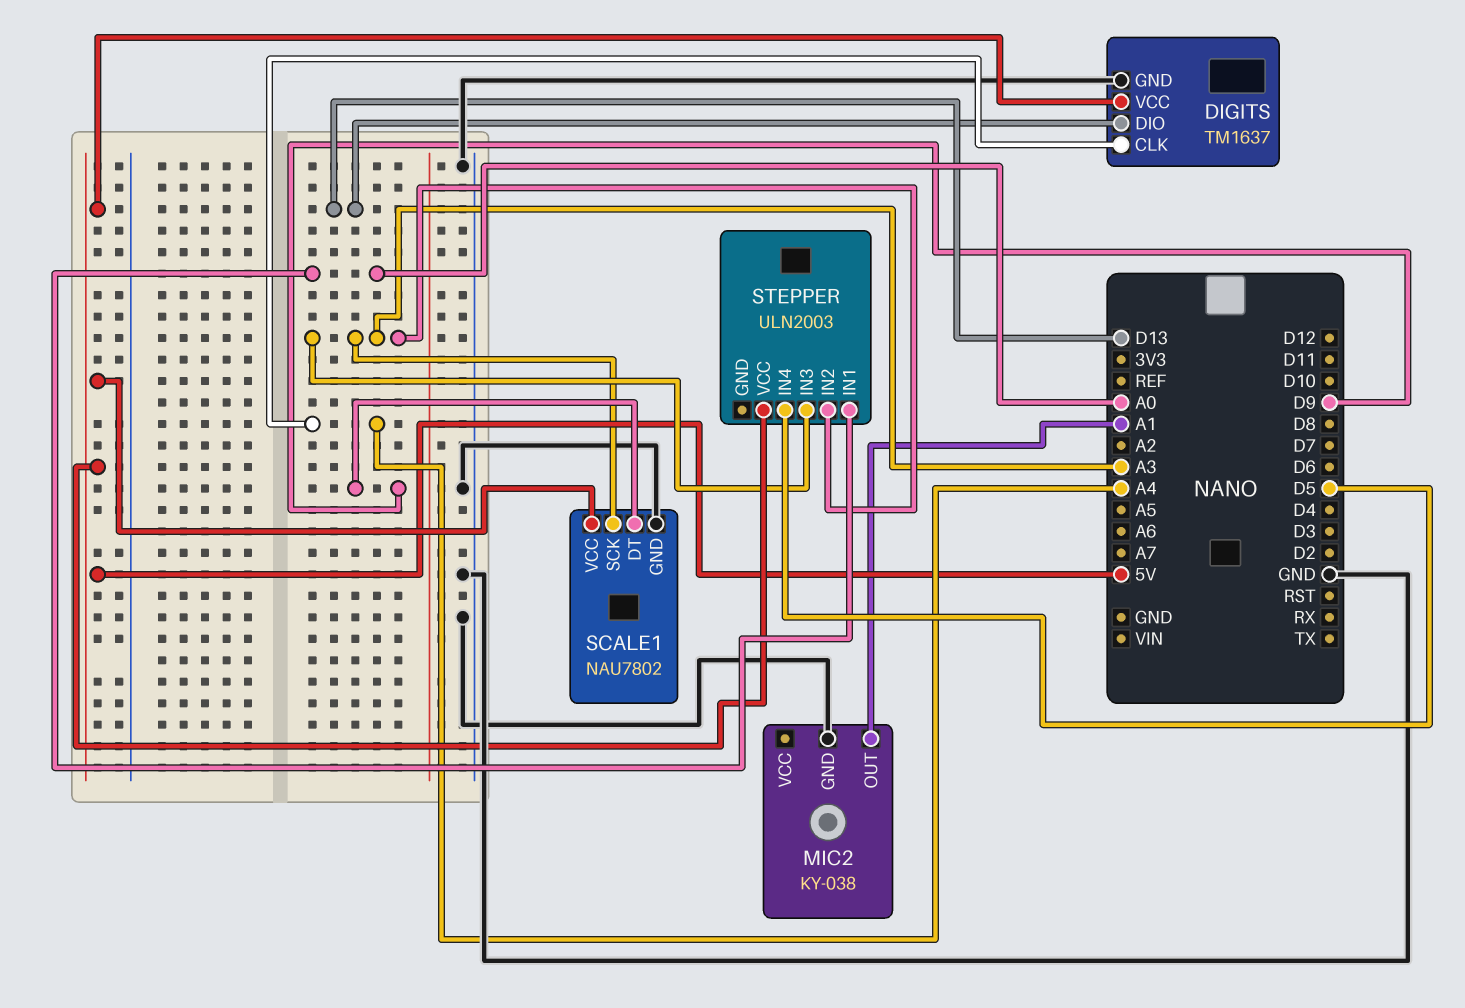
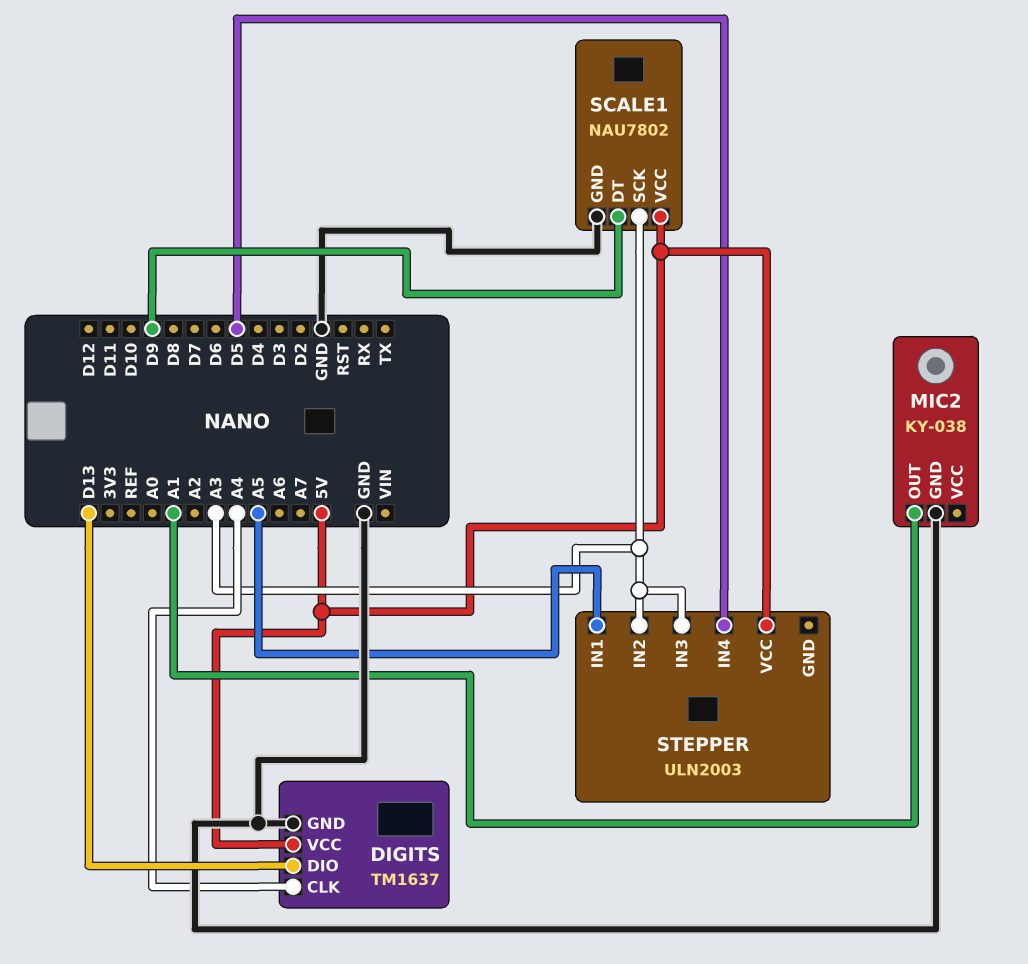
STEPPER pin IN1: A0 -> A5

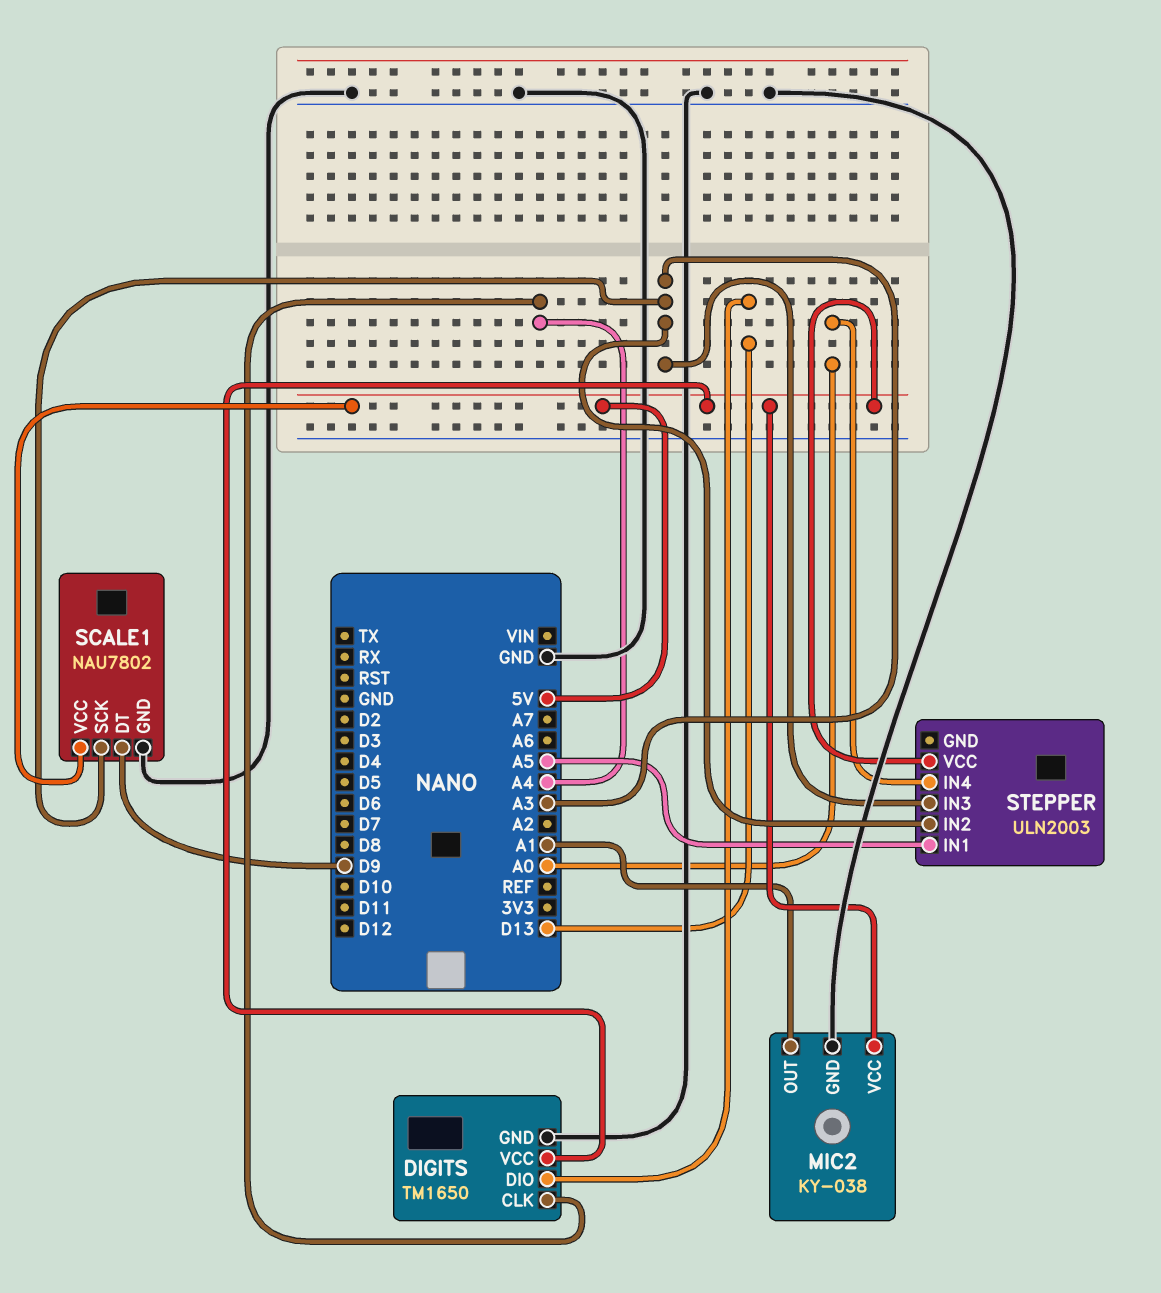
DIGITS: TM1637 -> TM1650
MIC2 pin VCC: none -> 5V
STEPPER pin IN4: D5 -> A0

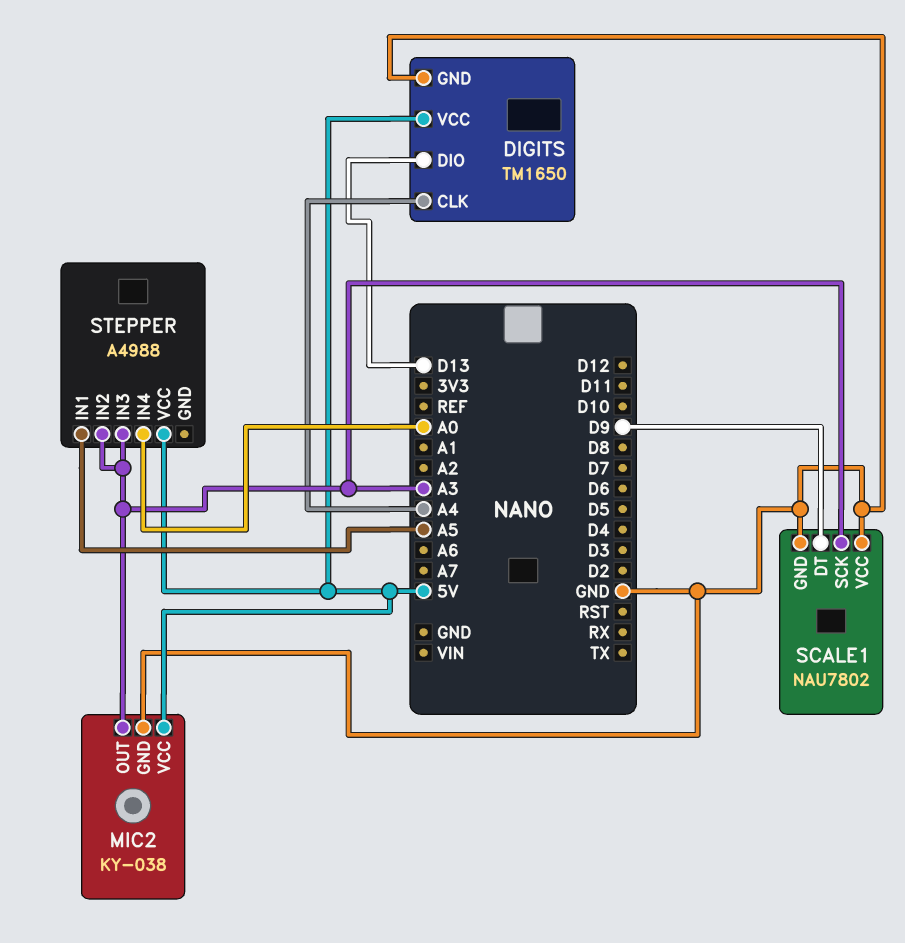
MIC2 pin OUT: A1 -> A3
SCALE1 pin VCC: 5V -> GND
STEPPER: ULN2003 -> A4988

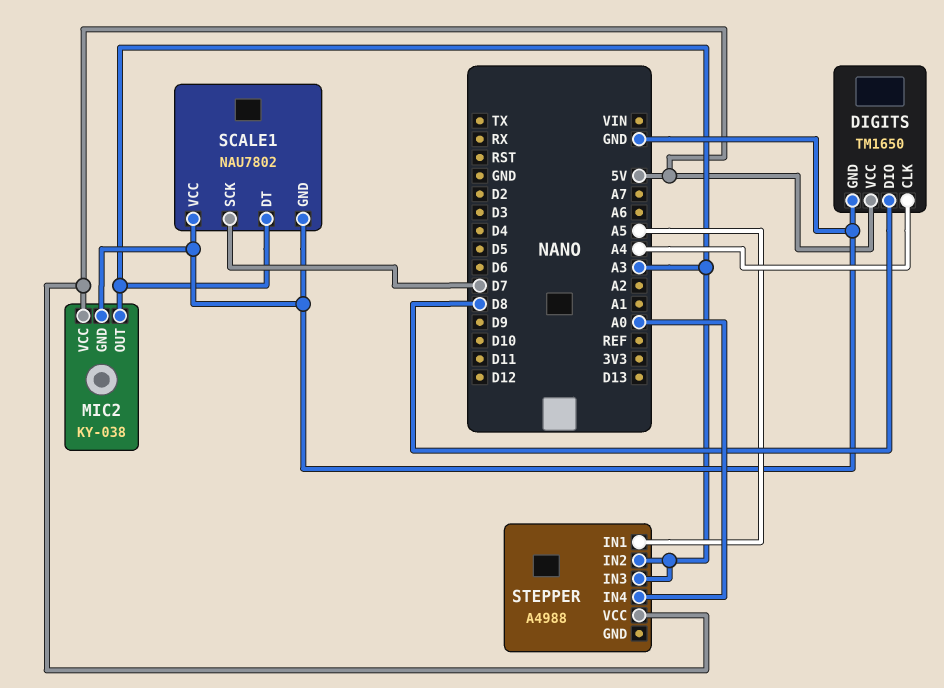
DIGITS pin DIO: D13 -> D8
SCALE1 pin DT: D9 -> A3
SCALE1 pin SCK: A3 -> D7

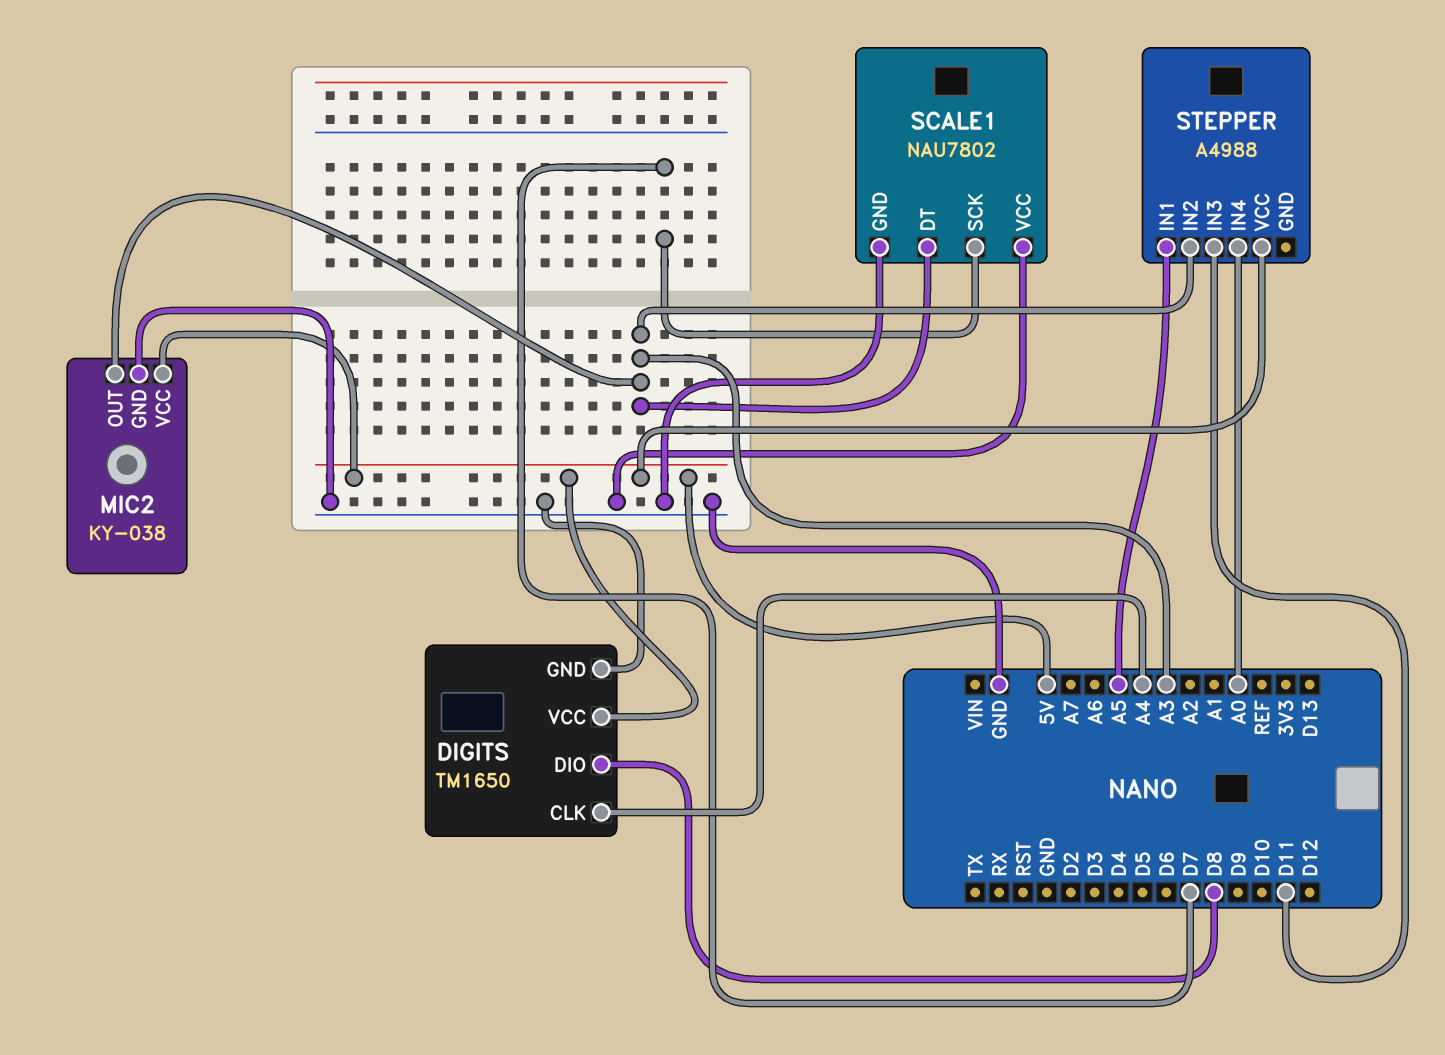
STEPPER pin IN3: A3 -> D11

